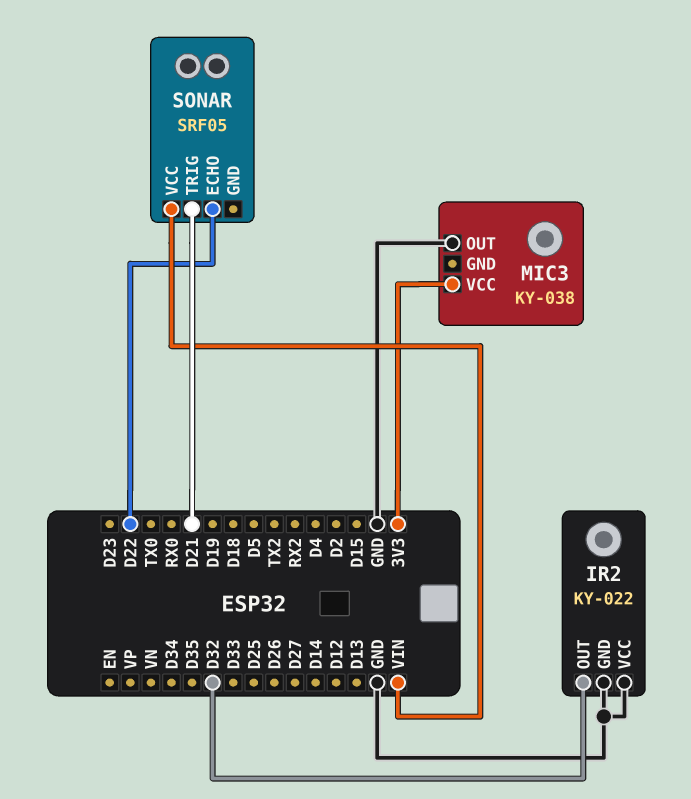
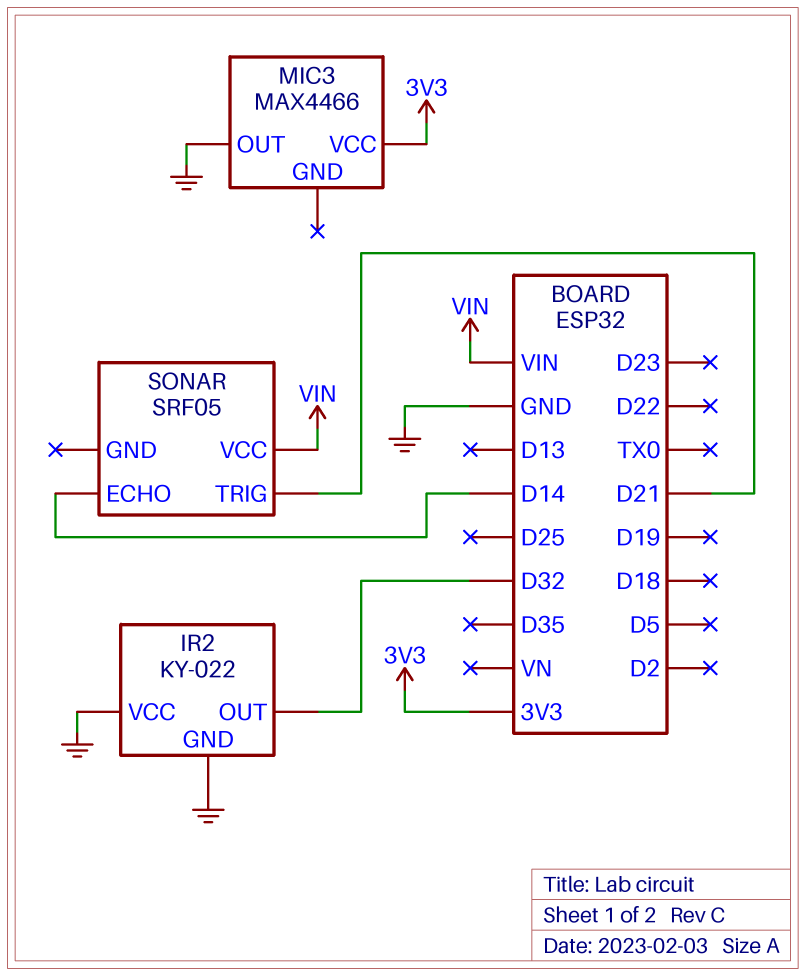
MIC3: KY-038 -> MAX4466
SONAR pin ECHO: D22 -> D14

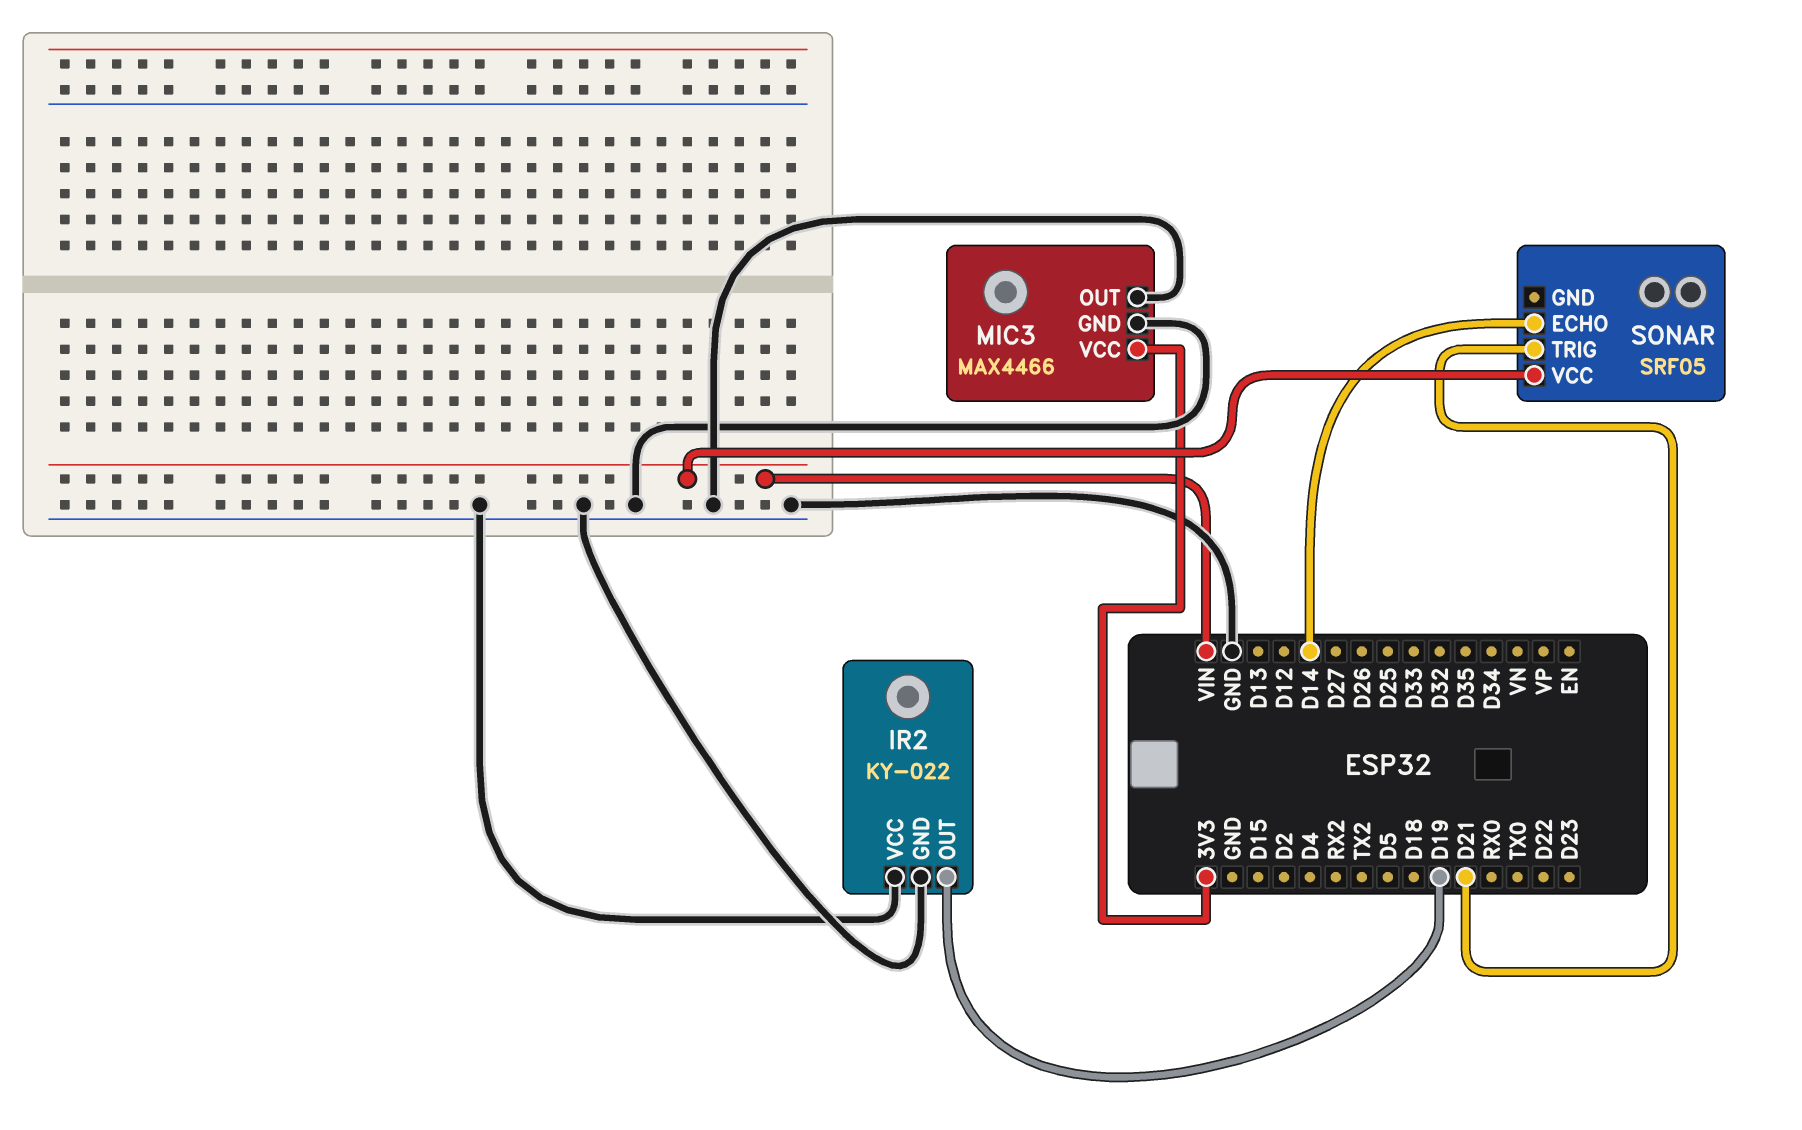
IR2 pin OUT: D32 -> D19
MIC3 pin GND: none -> GND

